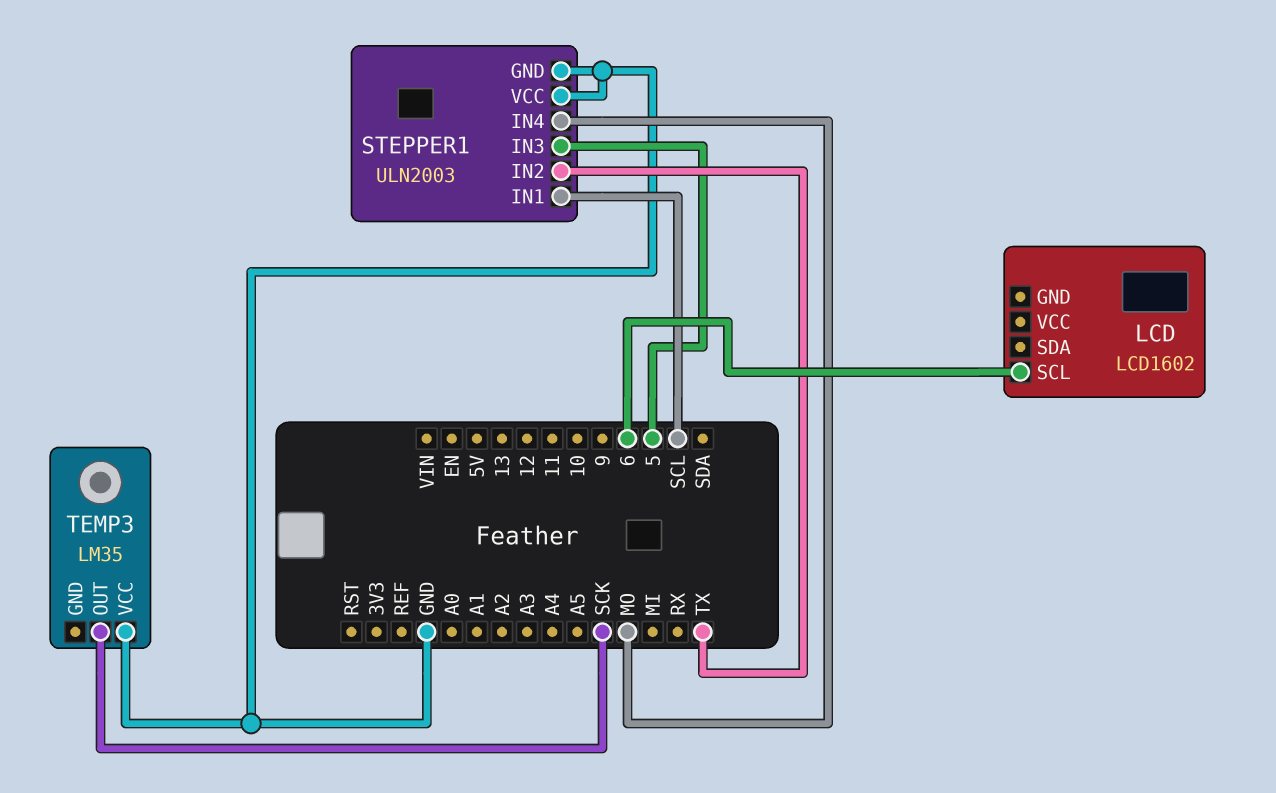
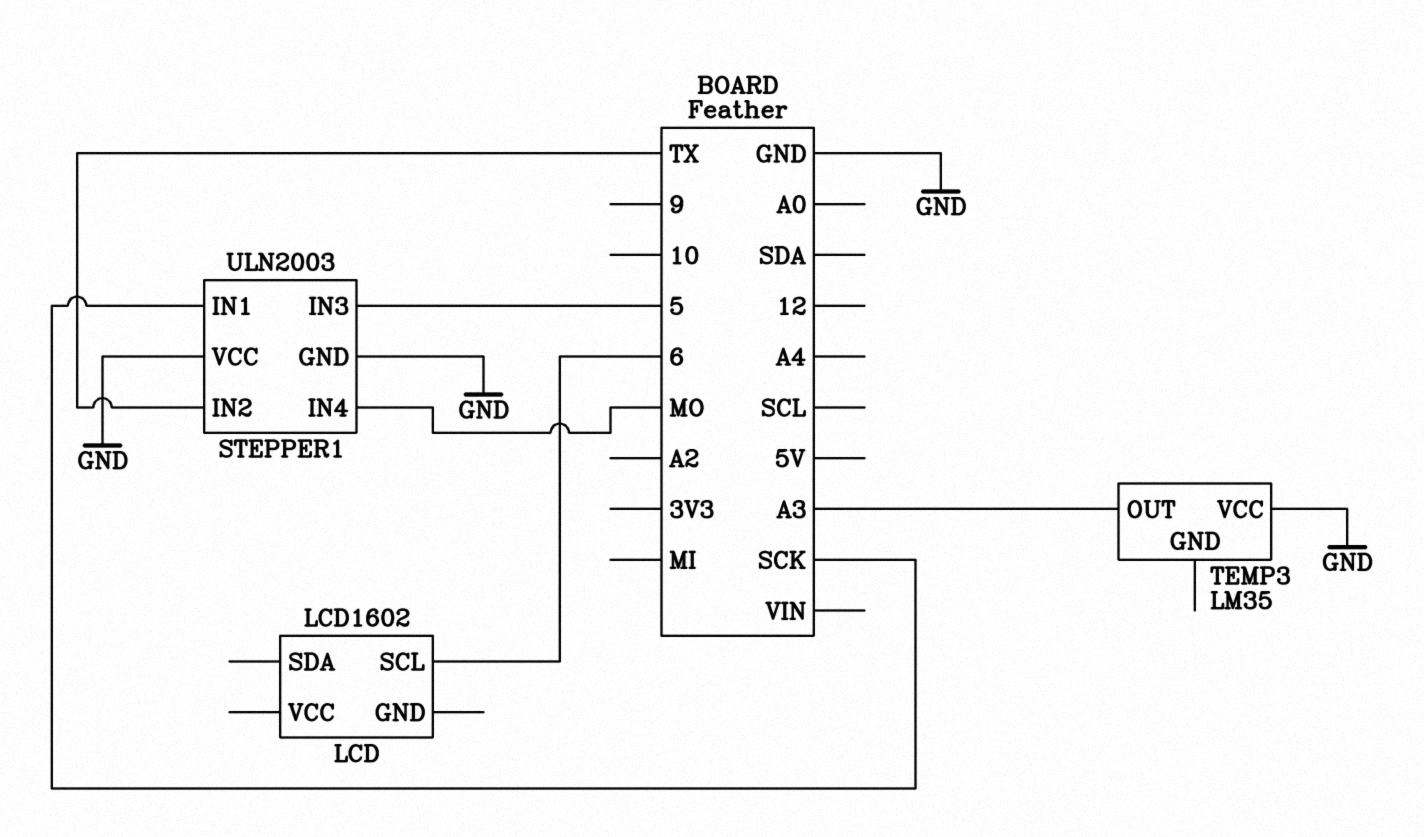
STEPPER1 pin IN1: SCL -> SCK
TEMP3 pin OUT: SCK -> A3

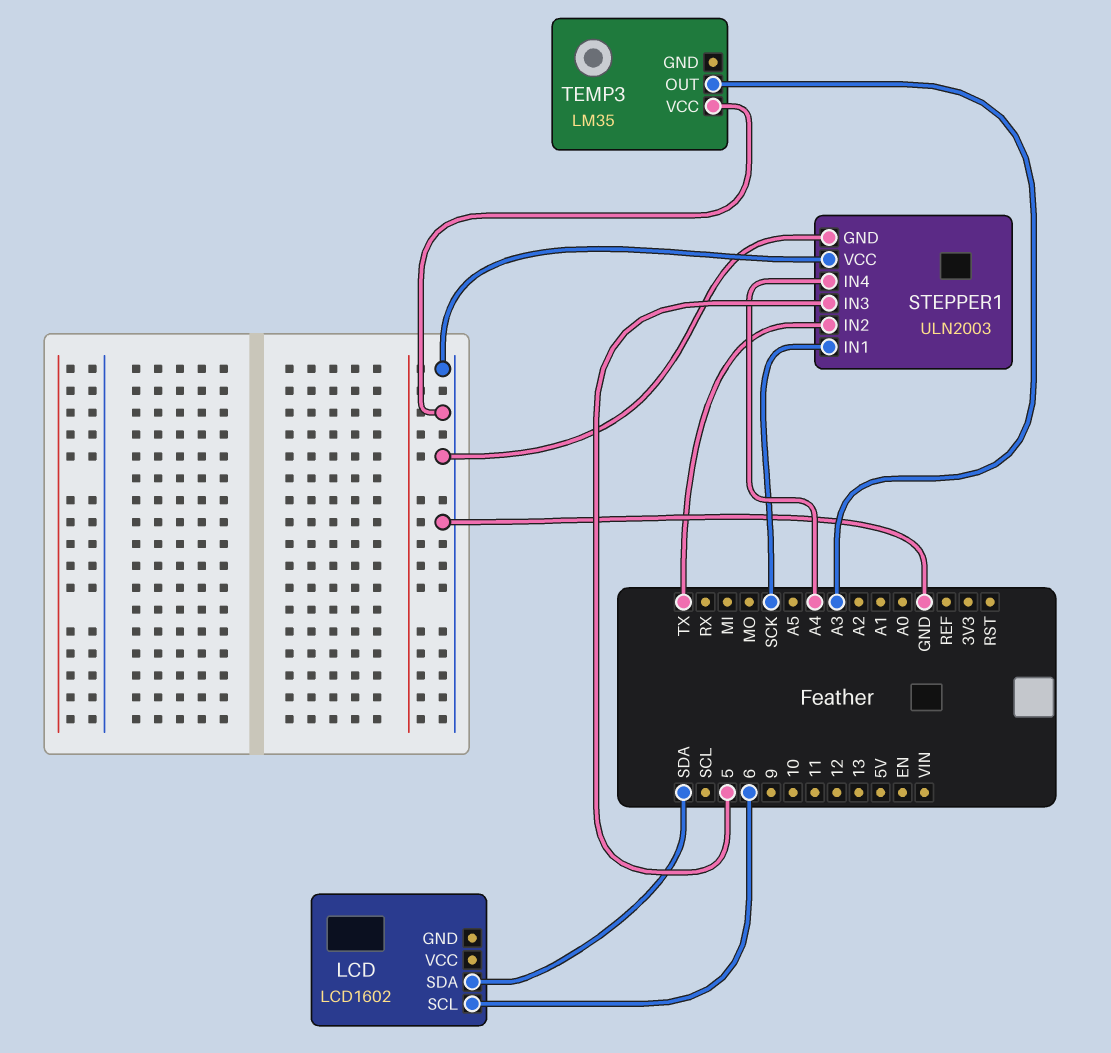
LCD pin SDA: none -> SDA
STEPPER1 pin IN4: MO -> A4

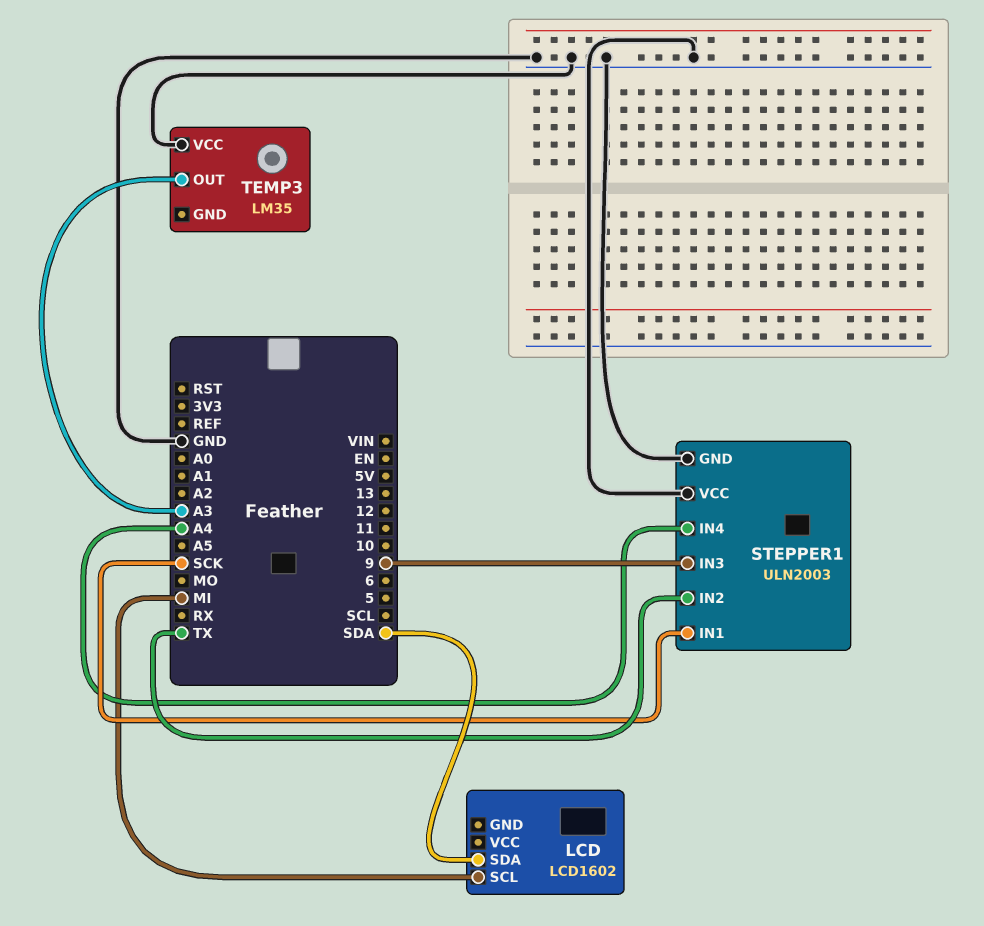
LCD pin SCL: 6 -> MI
STEPPER1 pin IN3: 5 -> 9

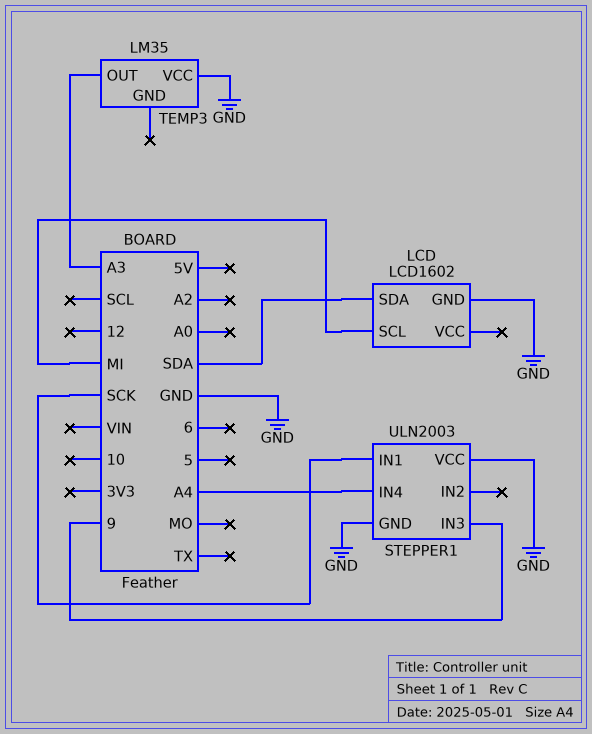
LCD pin GND: none -> GND
STEPPER1 pin IN2: TX -> none

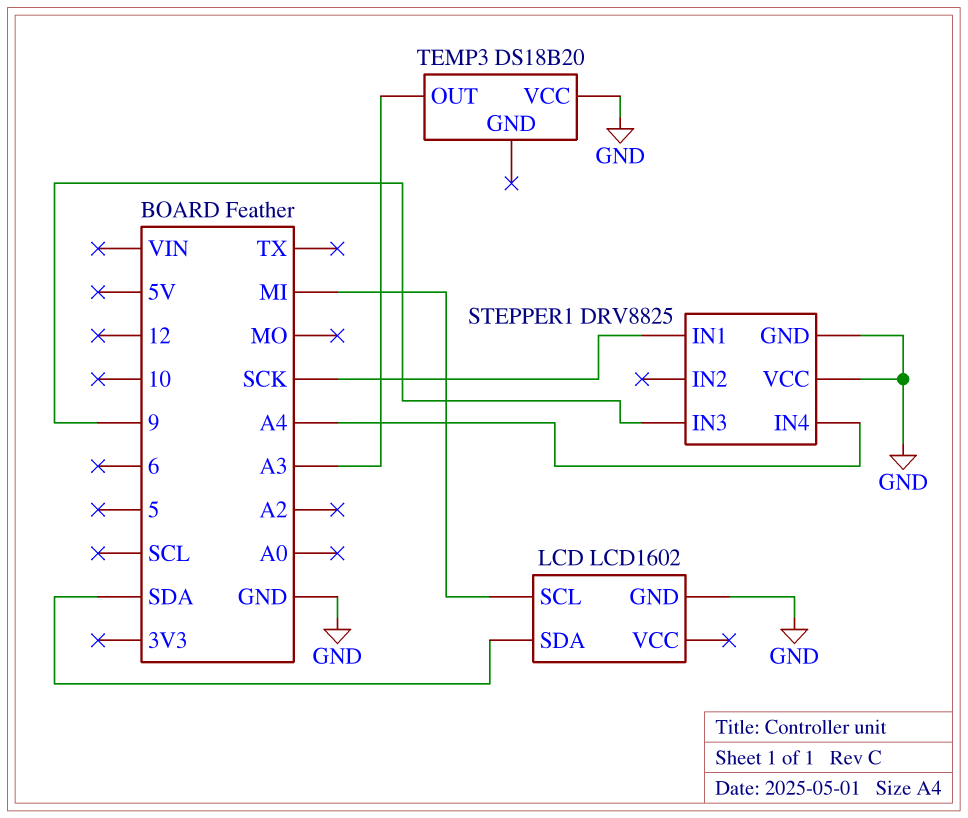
STEPPER1: ULN2003 -> DRV8825
TEMP3: LM35 -> DS18B20

